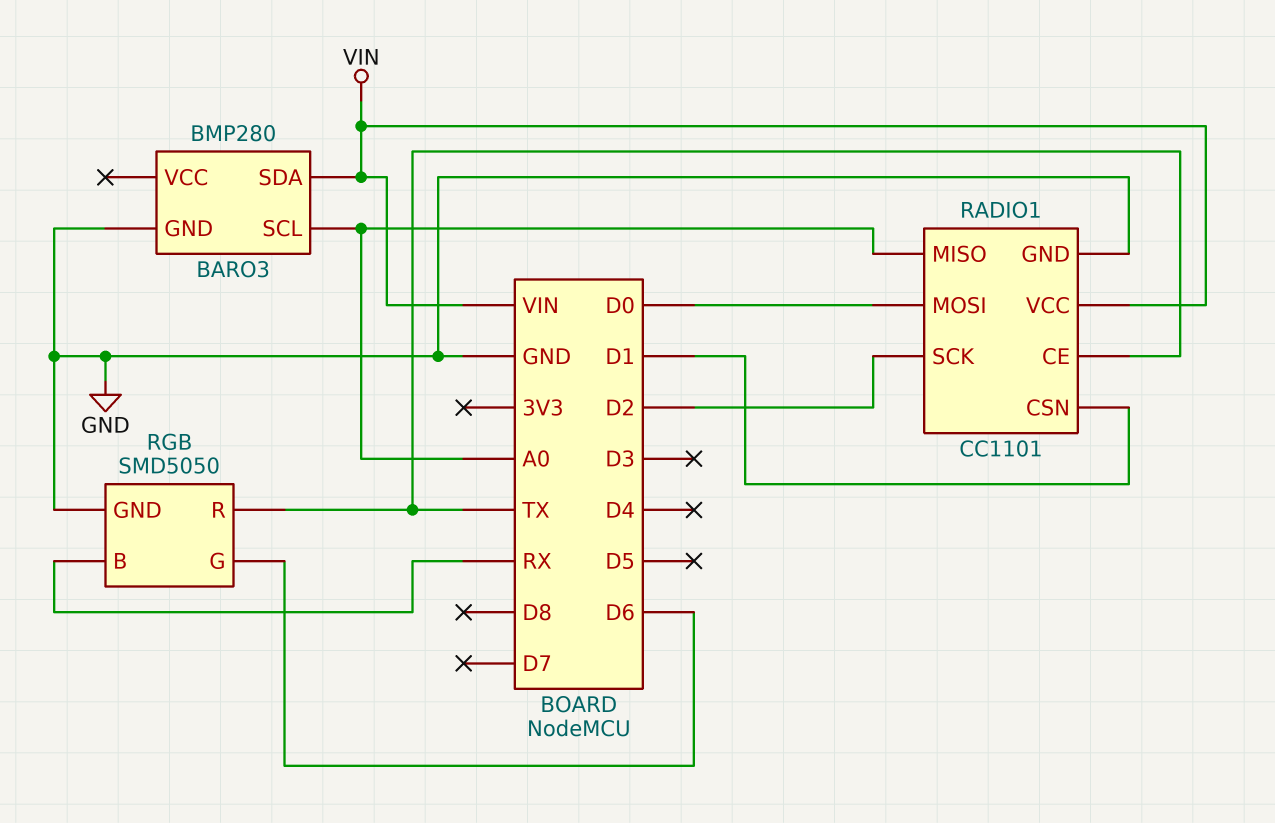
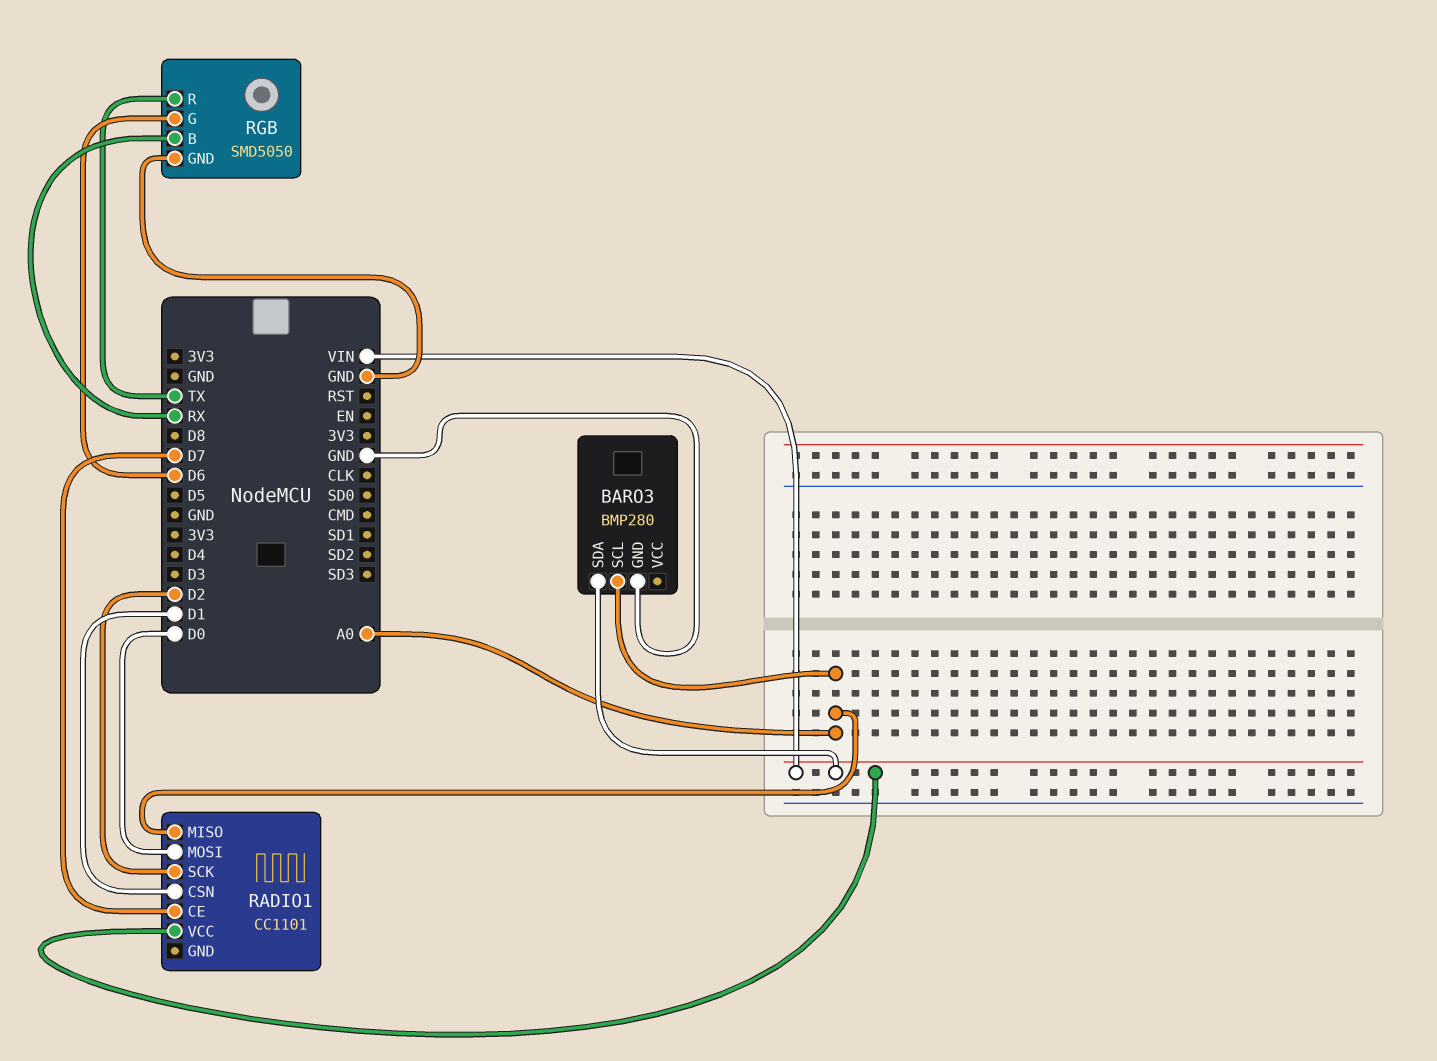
RADIO1 pin CE: TX -> D7
RADIO1 pin GND: GND -> none

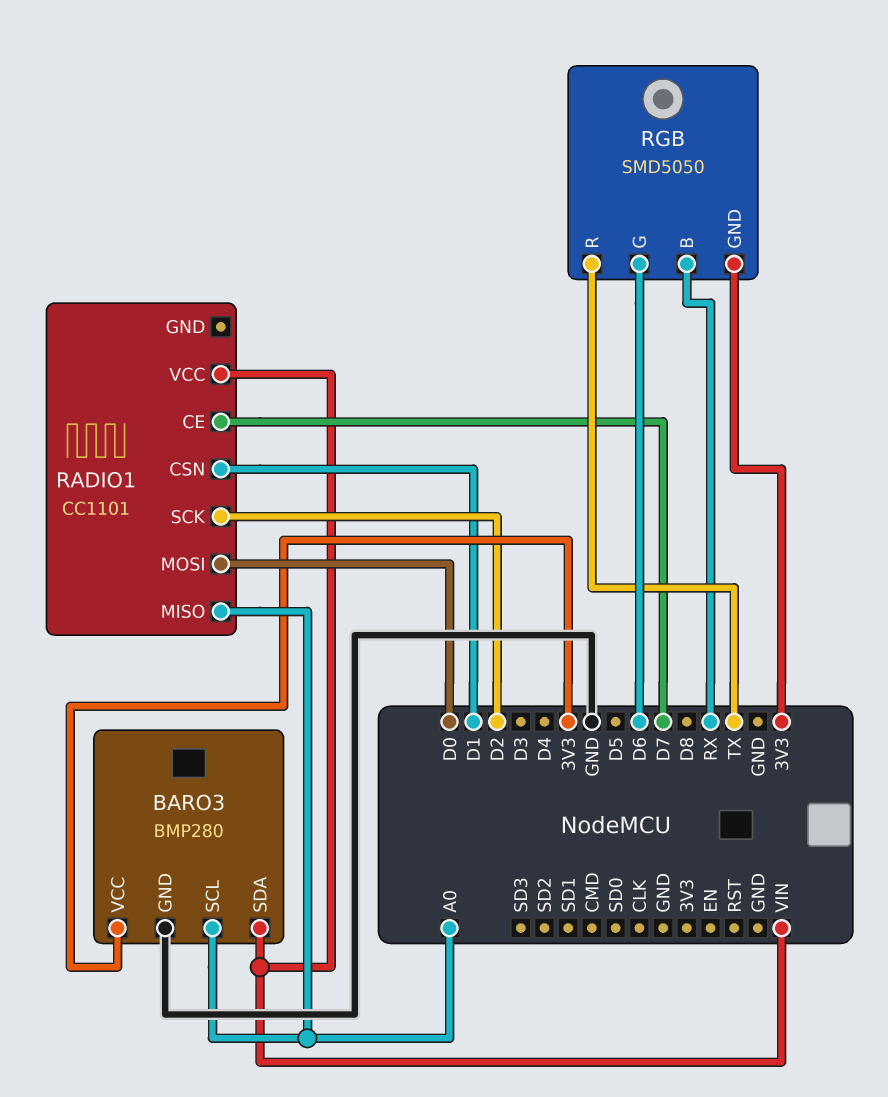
BARO3 pin VCC: none -> 3V3
RGB pin GND: GND -> 3V3

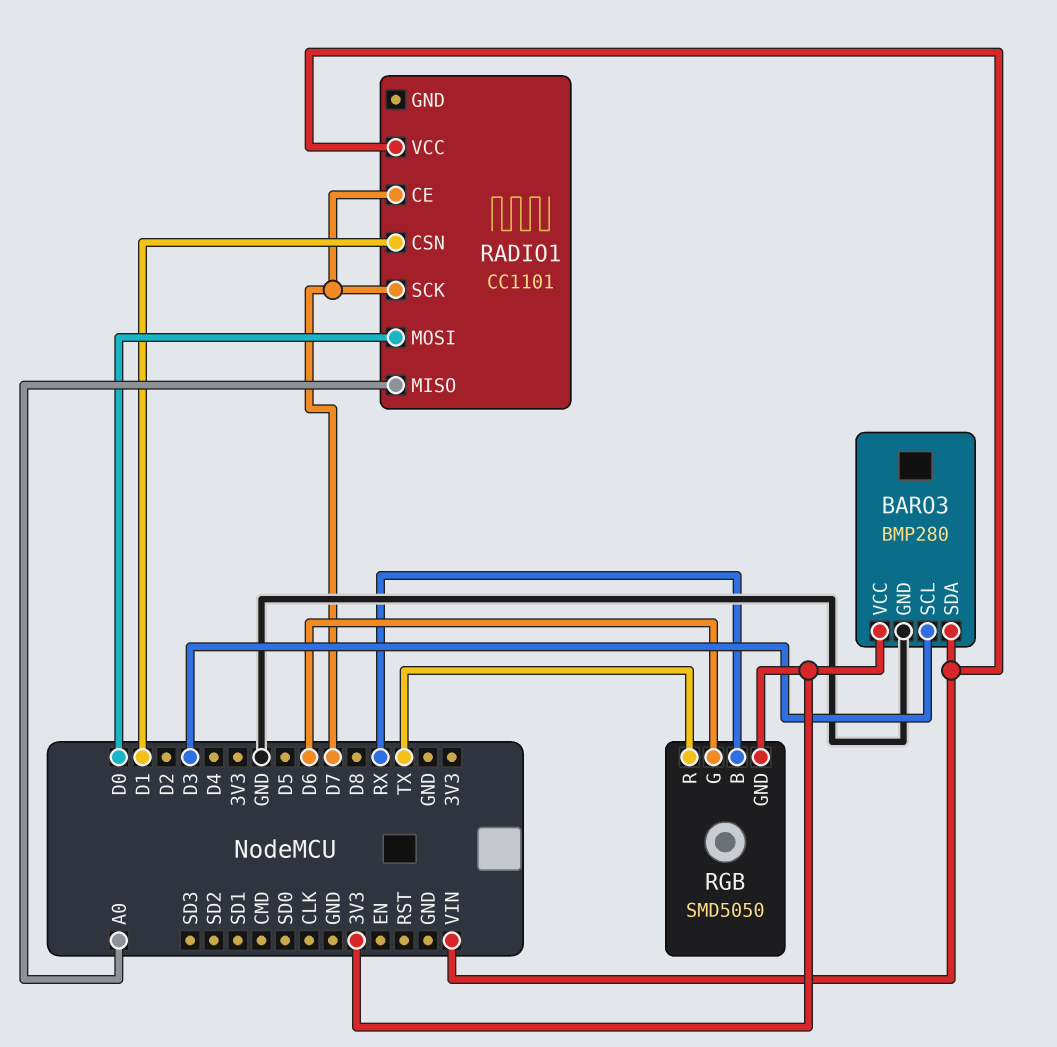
BARO3 pin SCL: A0 -> D3
RADIO1 pin SCK: D2 -> D7

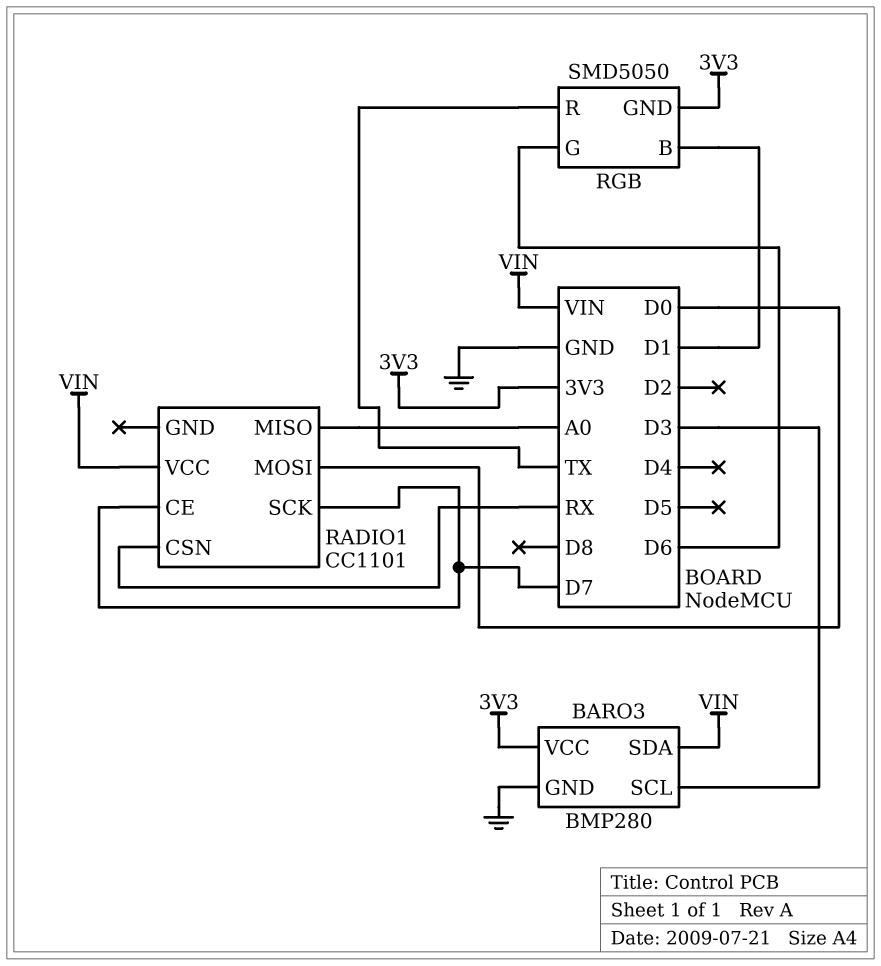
RADIO1 pin CSN: D1 -> RX
RGB pin B: RX -> D1

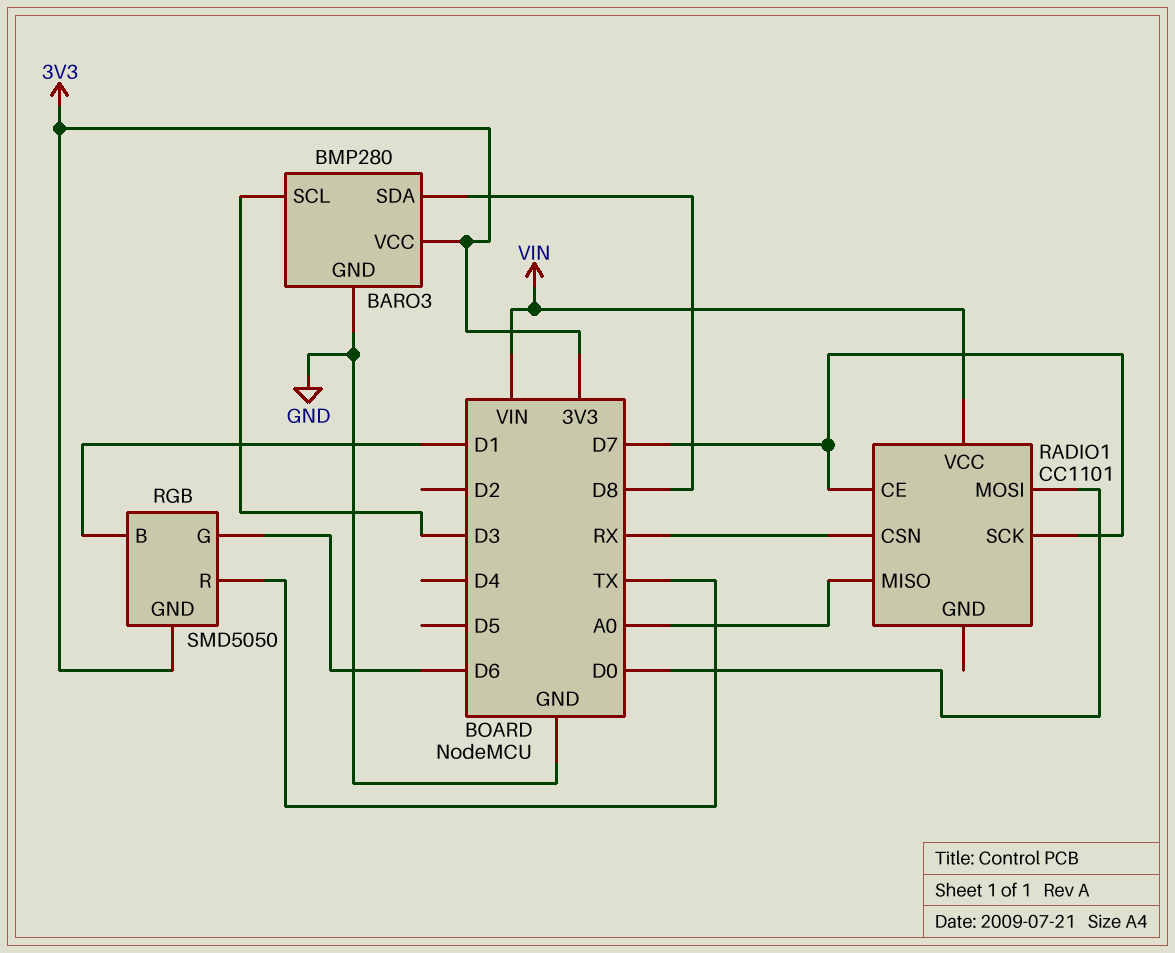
BARO3 pin SDA: VIN -> D8

